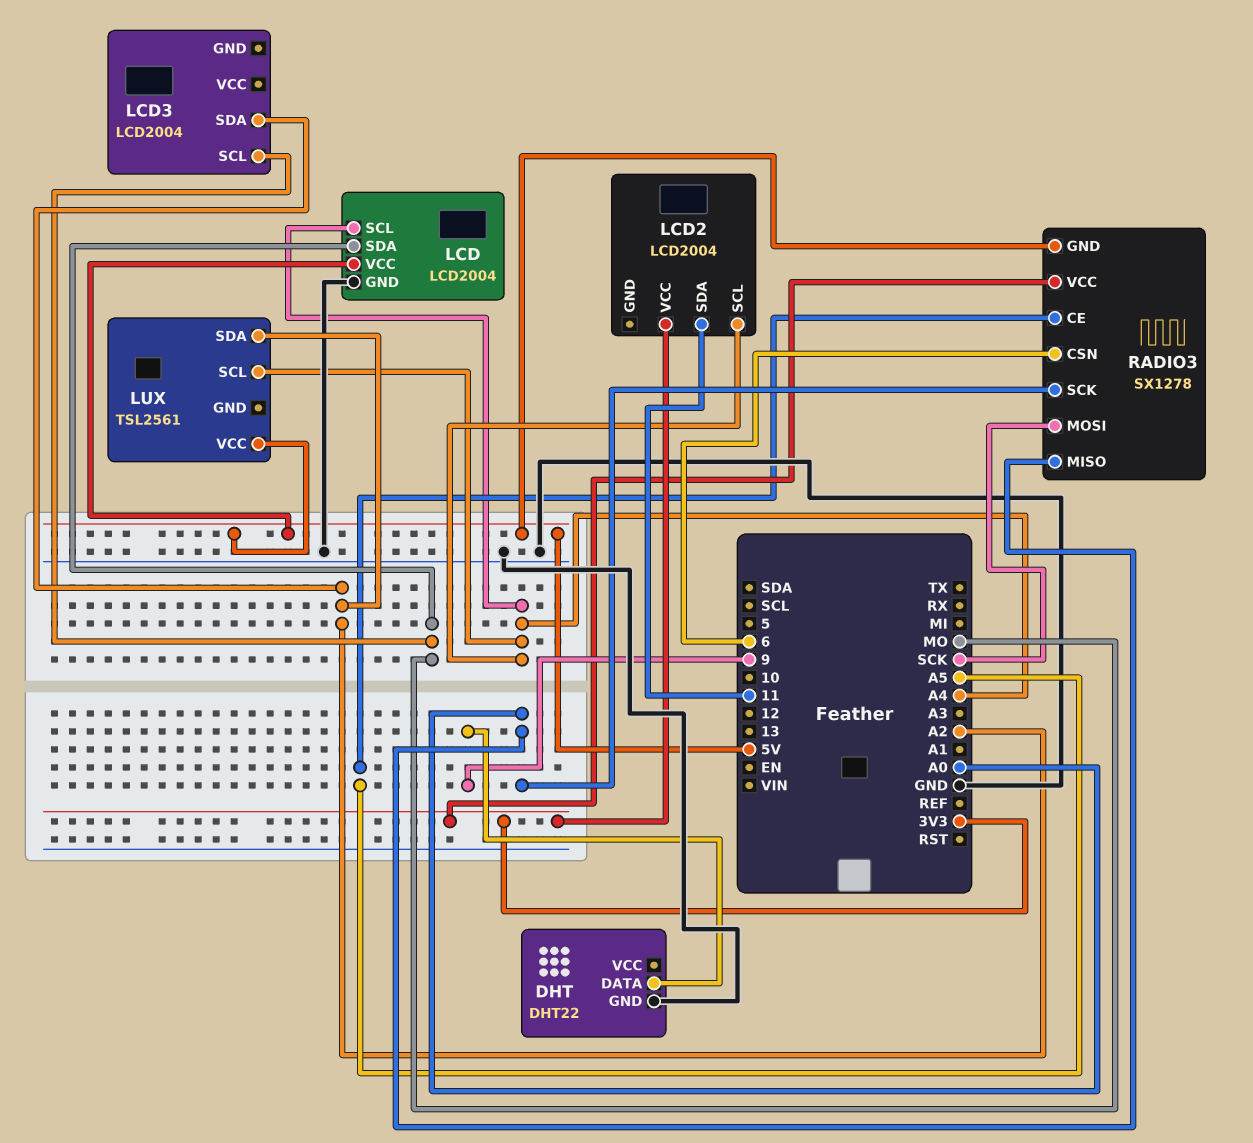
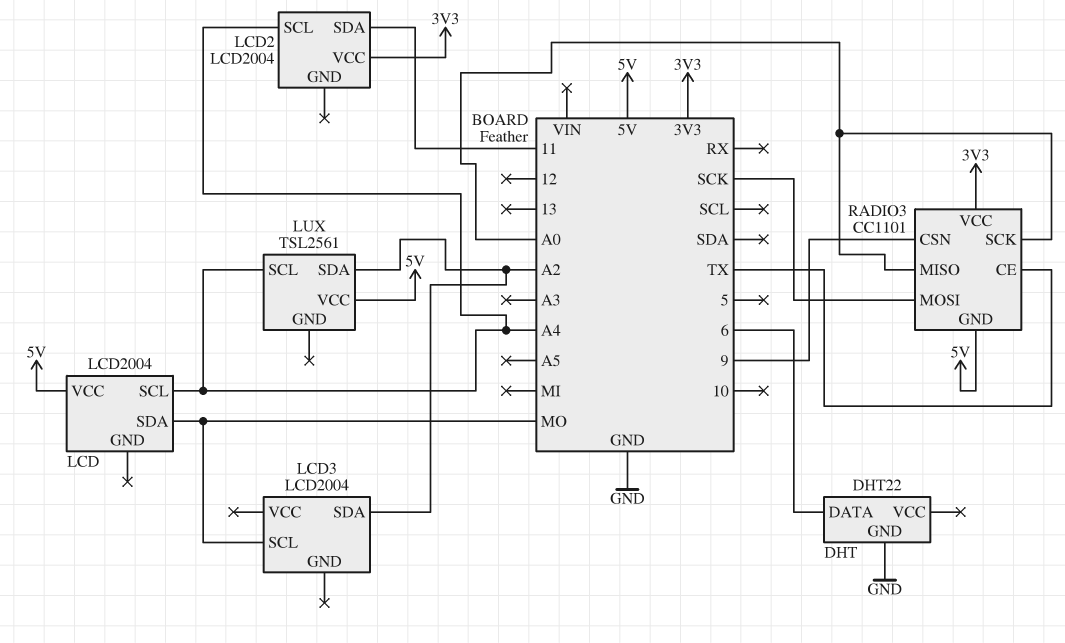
DHT pin DATA: 9 -> 6
LCD pin GND: GND -> none
RADIO3: SX1278 -> CC1101
RADIO3 pin CE: A5 -> TX
RADIO3 pin CSN: 6 -> 9

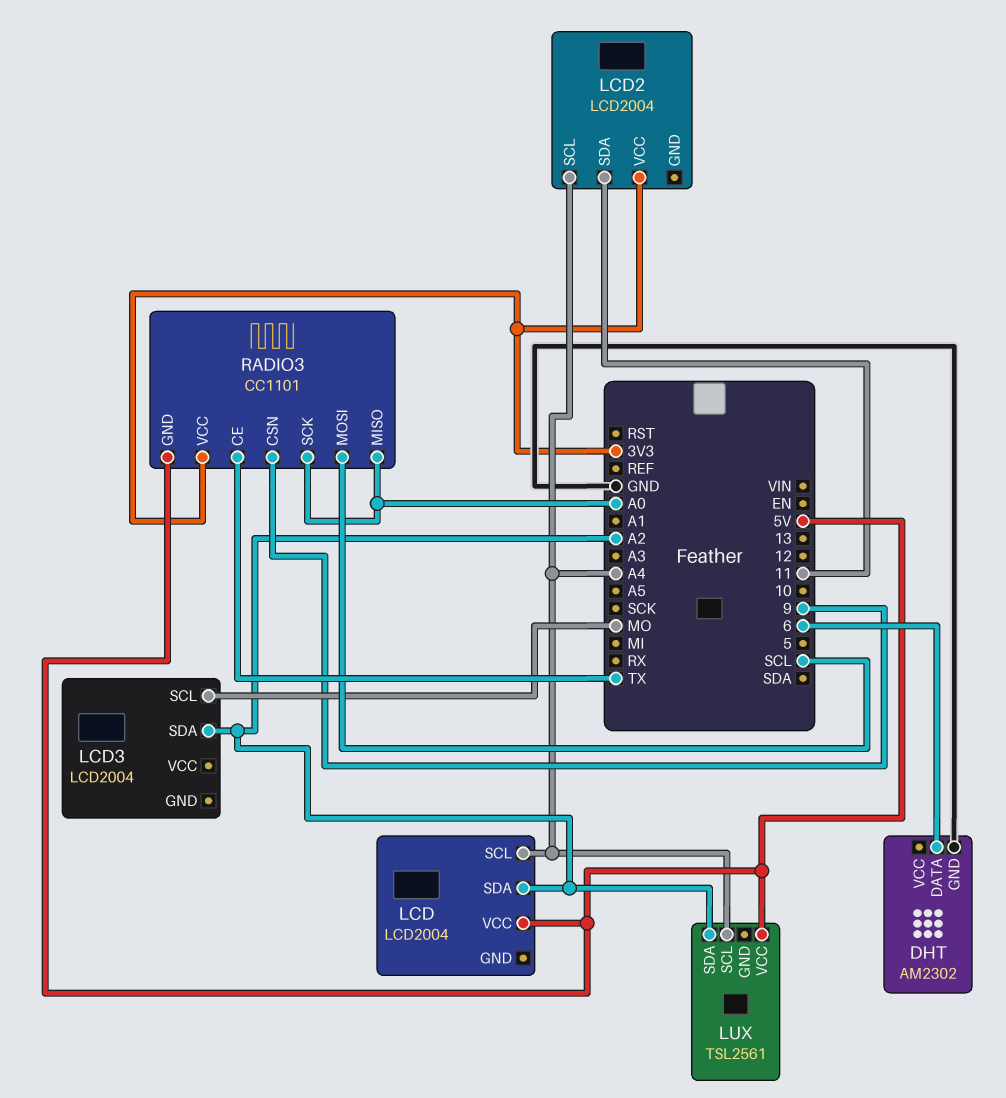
DHT: DHT22 -> AM2302
LCD pin SDA: MO -> A2
RADIO3 pin MOSI: SCK -> SCL

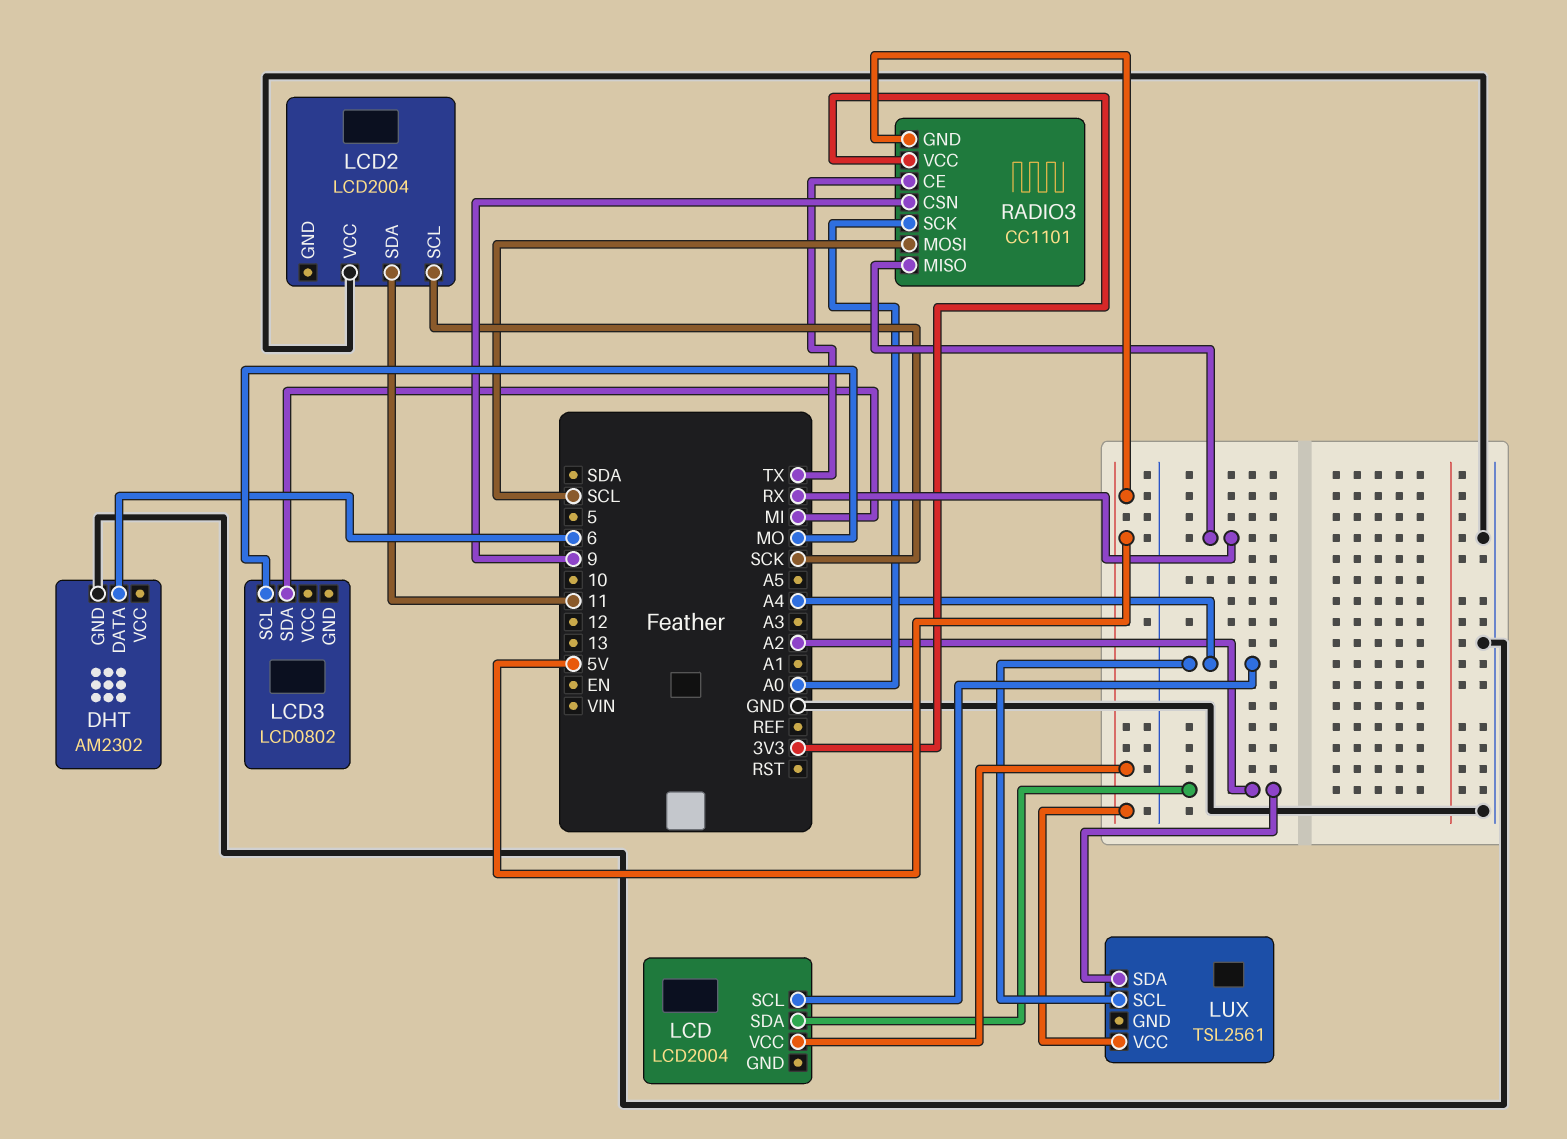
LCD2 pin SCL: A4 -> SCK
LCD2 pin VCC: 3V3 -> GND
LCD3: LCD2004 -> LCD0802
LCD3 pin SDA: A2 -> MI
RADIO3 pin MISO: A0 -> RX

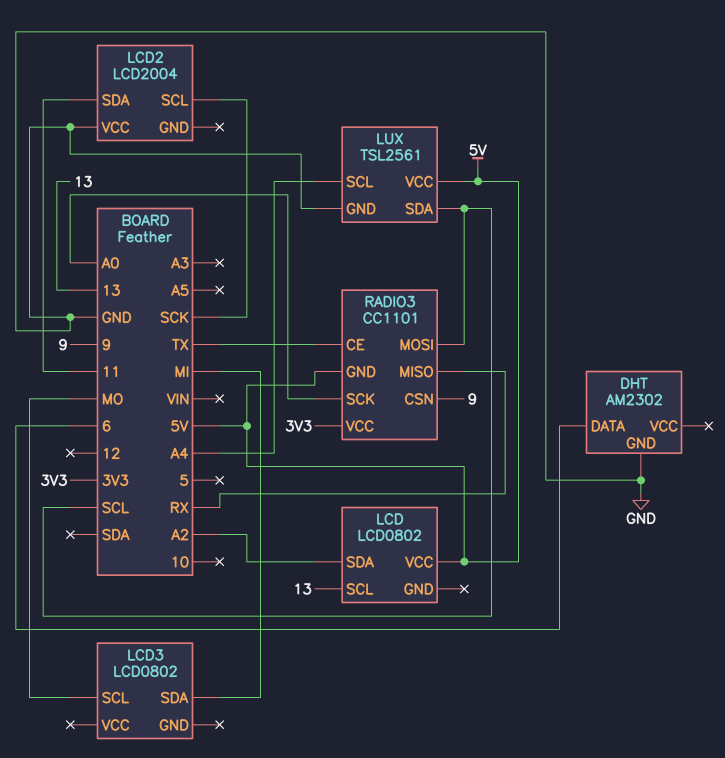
LCD: LCD2004 -> LCD0802
LCD pin SCL: A4 -> 13
LUX pin GND: none -> GND
LUX pin SDA: A2 -> SCL

